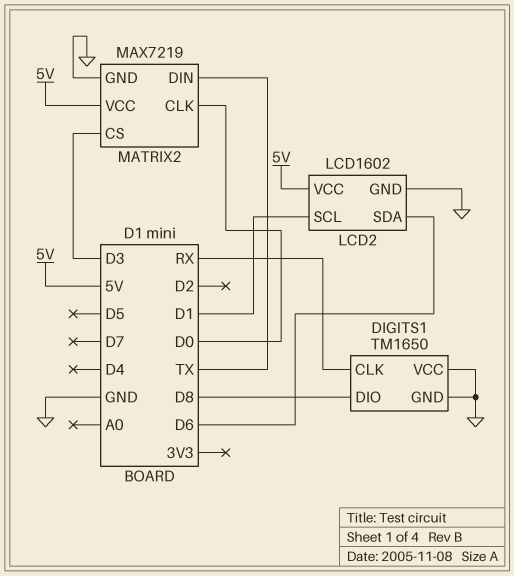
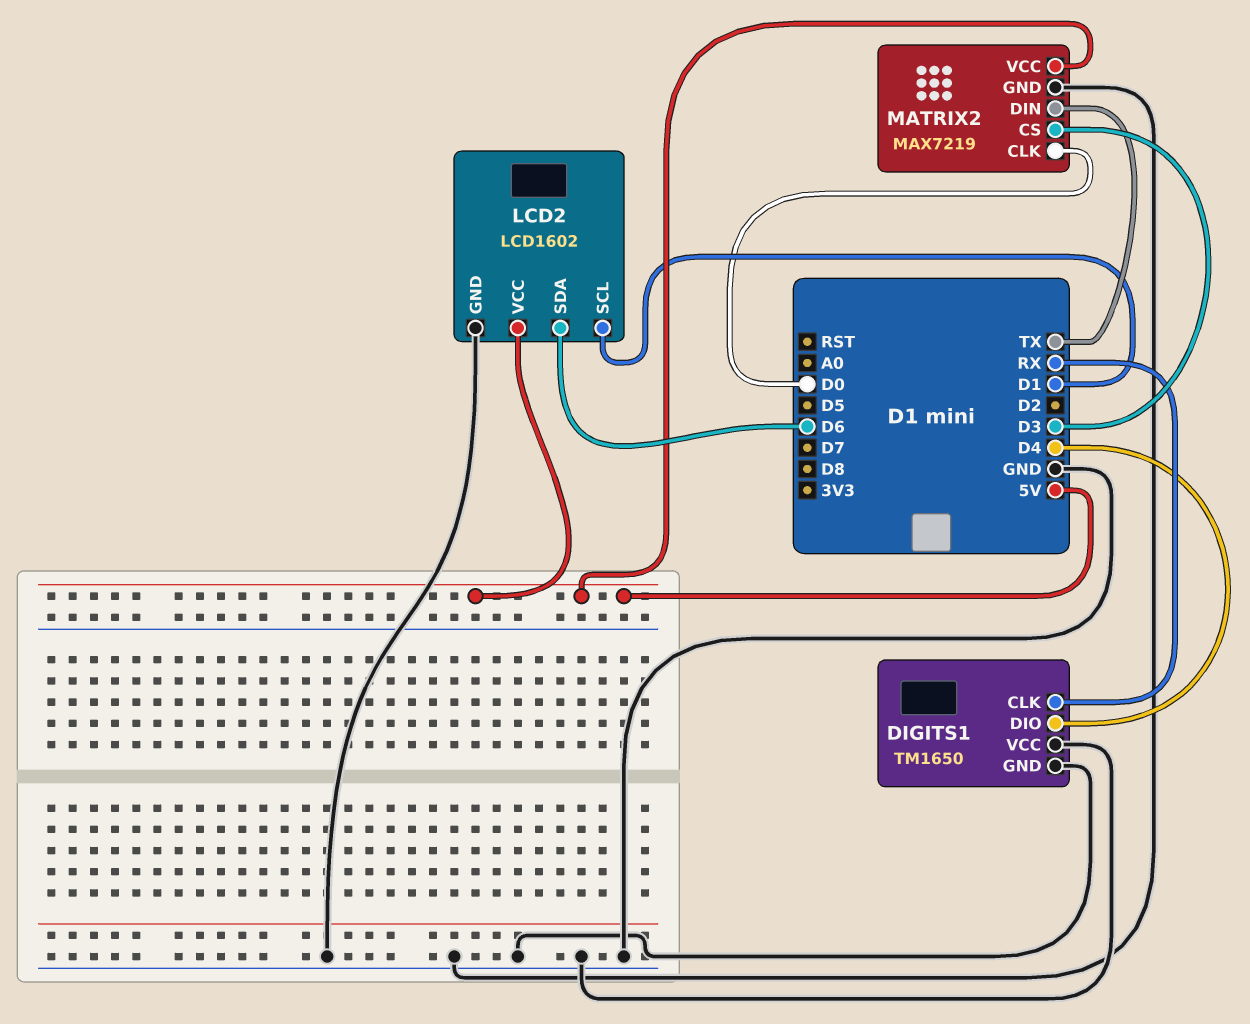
DIGITS1 pin DIO: D8 -> D4

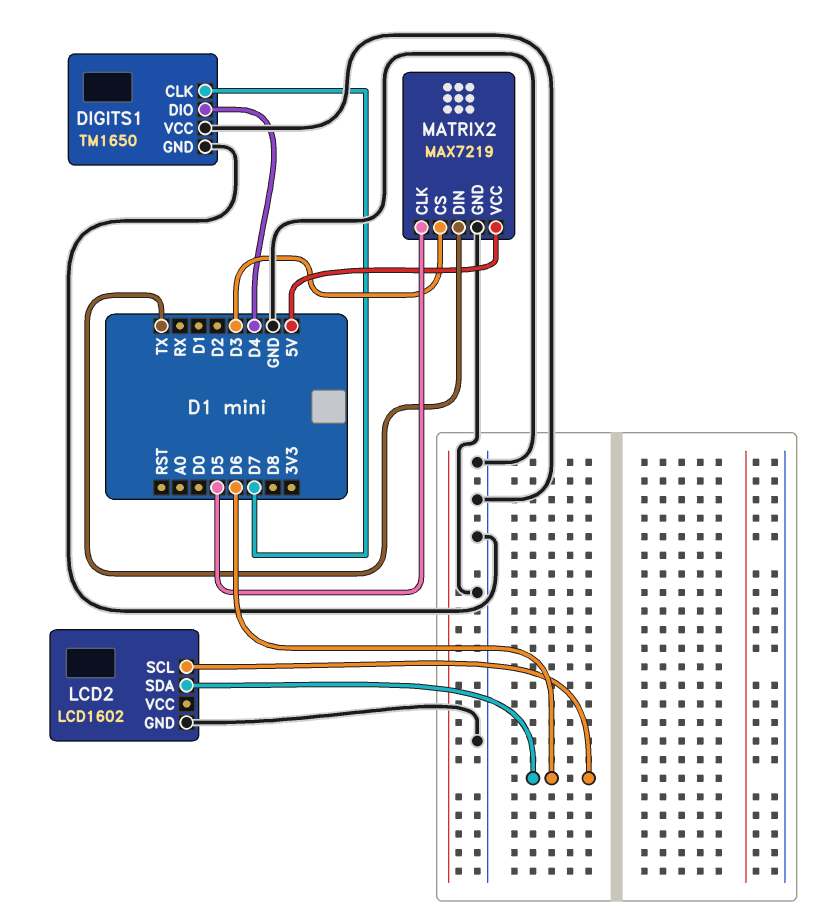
DIGITS1 pin CLK: RX -> D7
LCD2 pin SCL: D1 -> D6
LCD2 pin VCC: 5V -> none
MATRIX2 pin CLK: D0 -> D5

